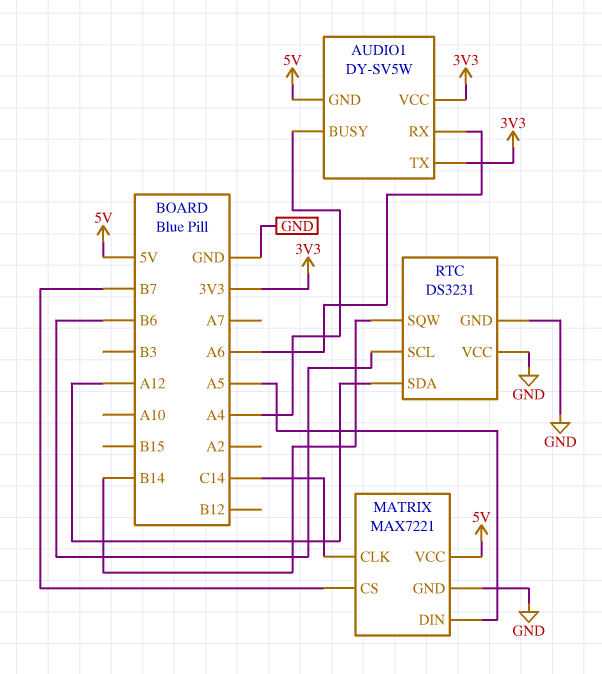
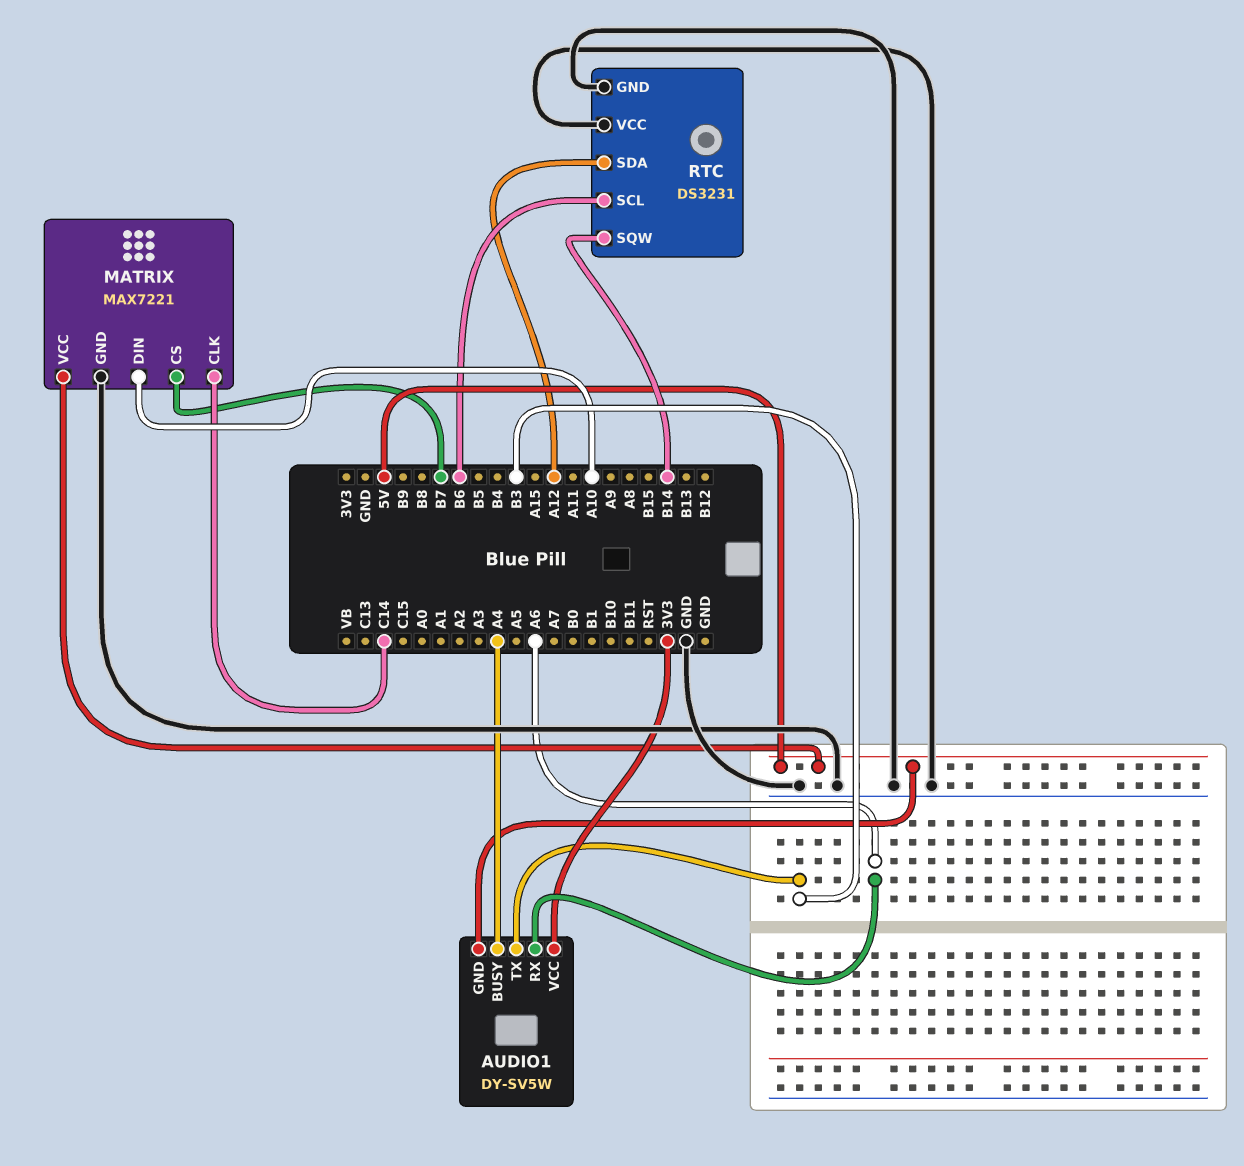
AUDIO1 pin TX: 3V3 -> B3
MATRIX pin DIN: A5 -> A10

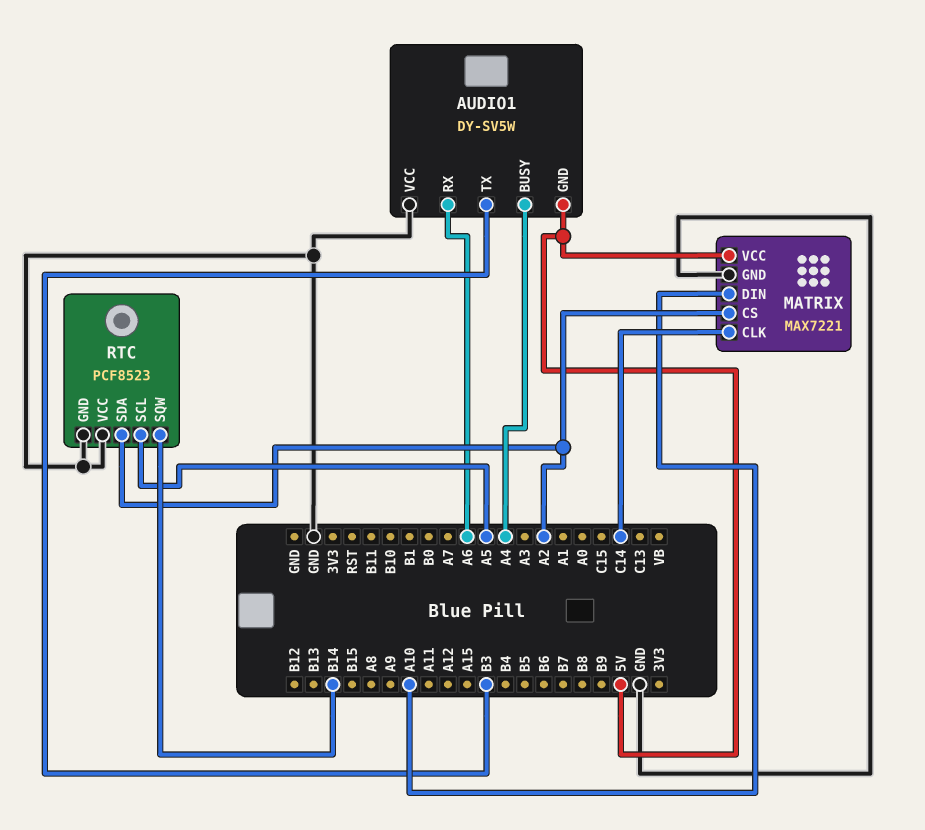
AUDIO1 pin VCC: 3V3 -> GND
MATRIX pin CS: B7 -> A2
RTC: DS3231 -> PCF8523
RTC pin SCL: B6 -> A5
RTC pin SDA: A12 -> A2

